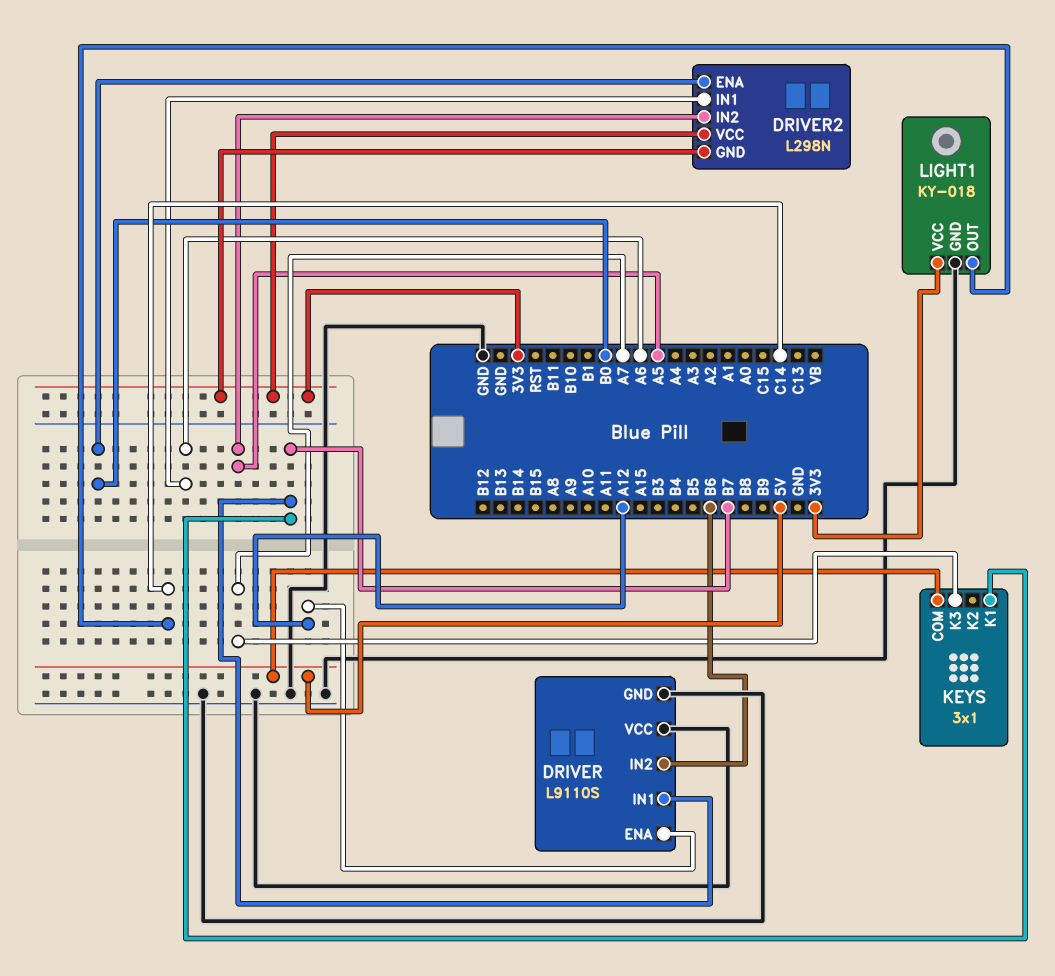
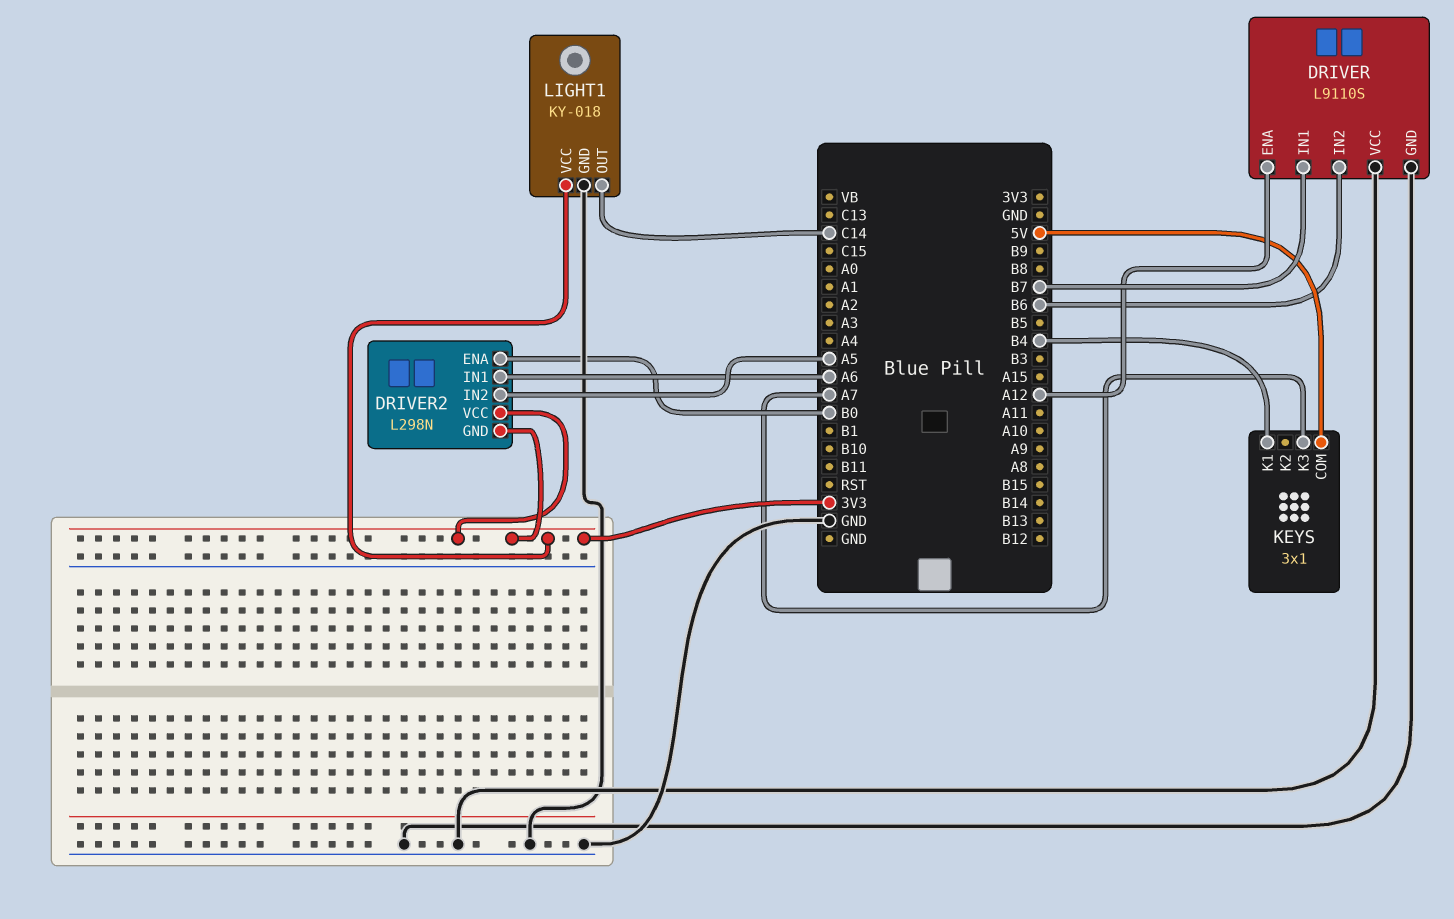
KEYS pin K1: B7 -> B4

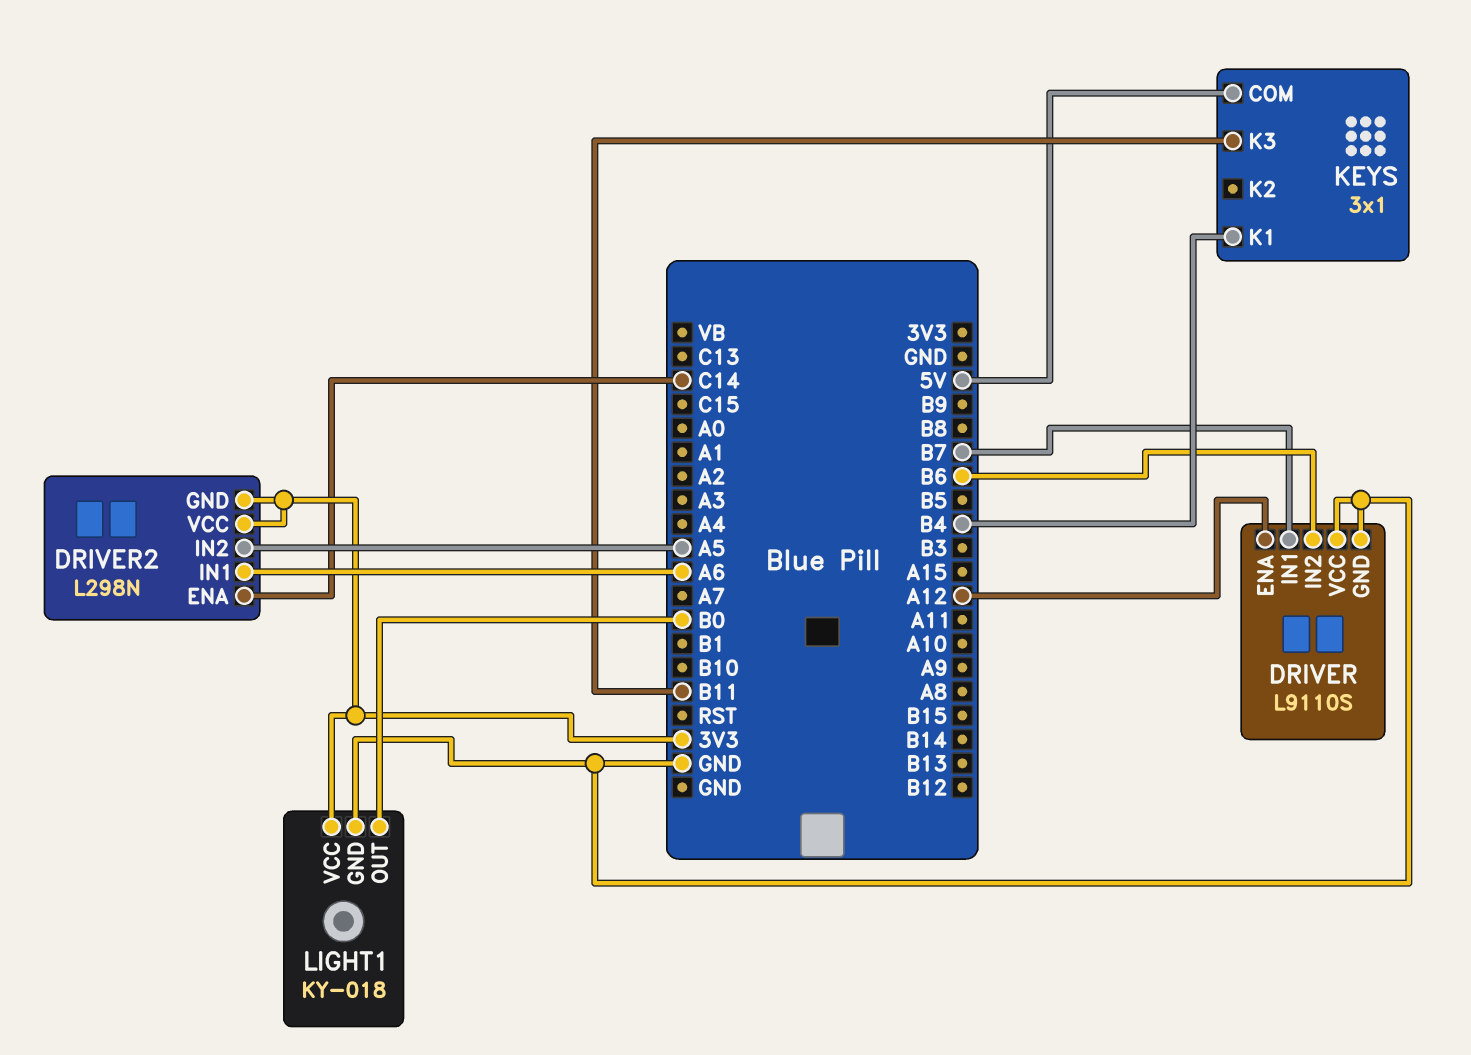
DRIVER2 pin ENA: B0 -> C14
KEYS pin K3: A7 -> B11
LIGHT1 pin OUT: C14 -> B0

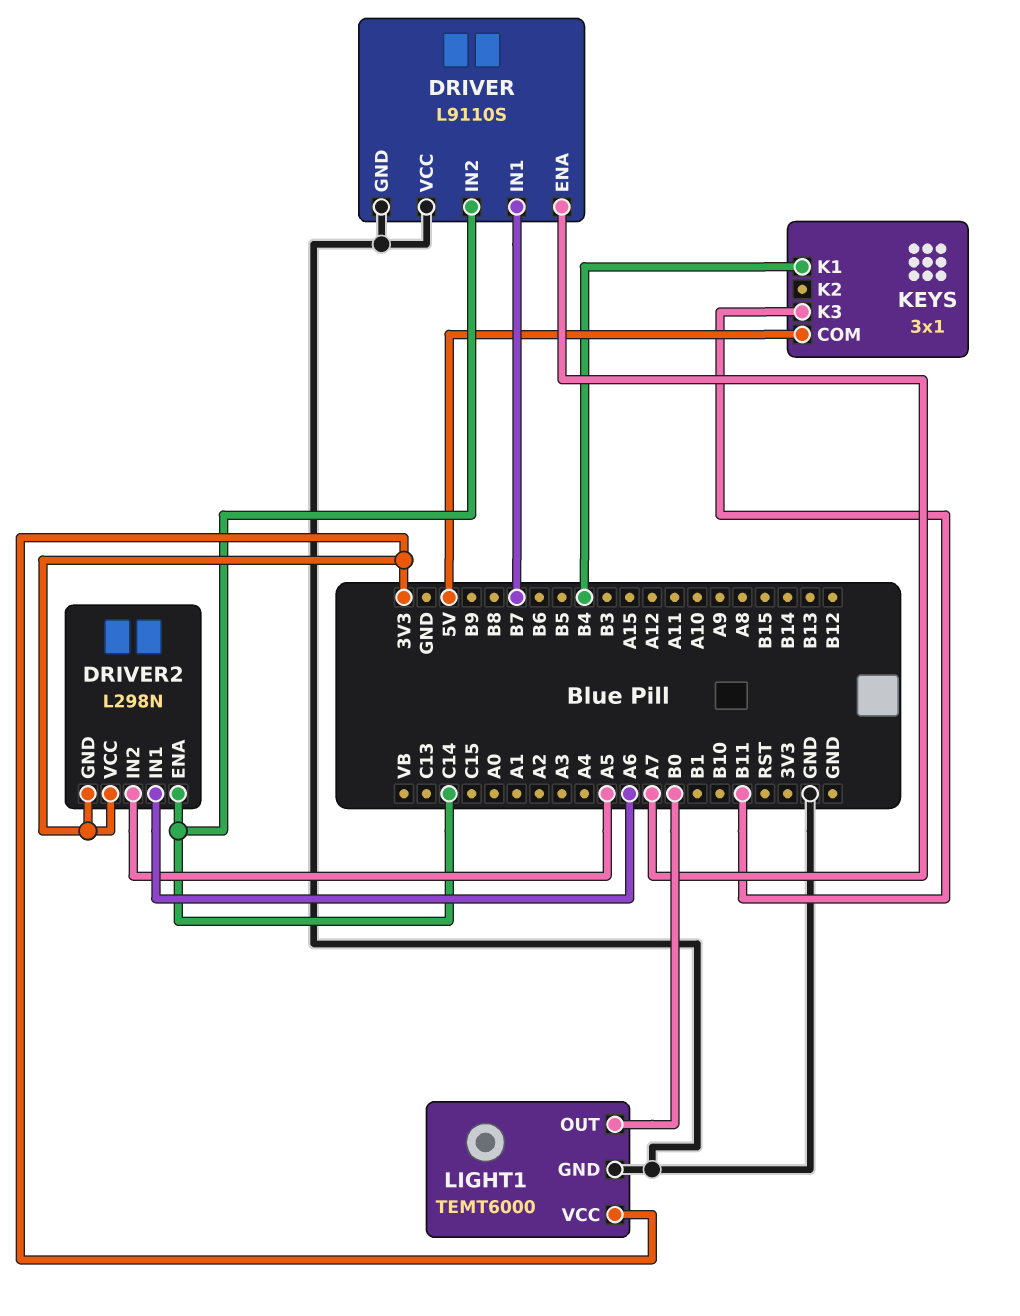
DRIVER pin ENA: A12 -> A7
DRIVER pin IN2: B6 -> C14
LIGHT1: KY-018 -> TEMT6000

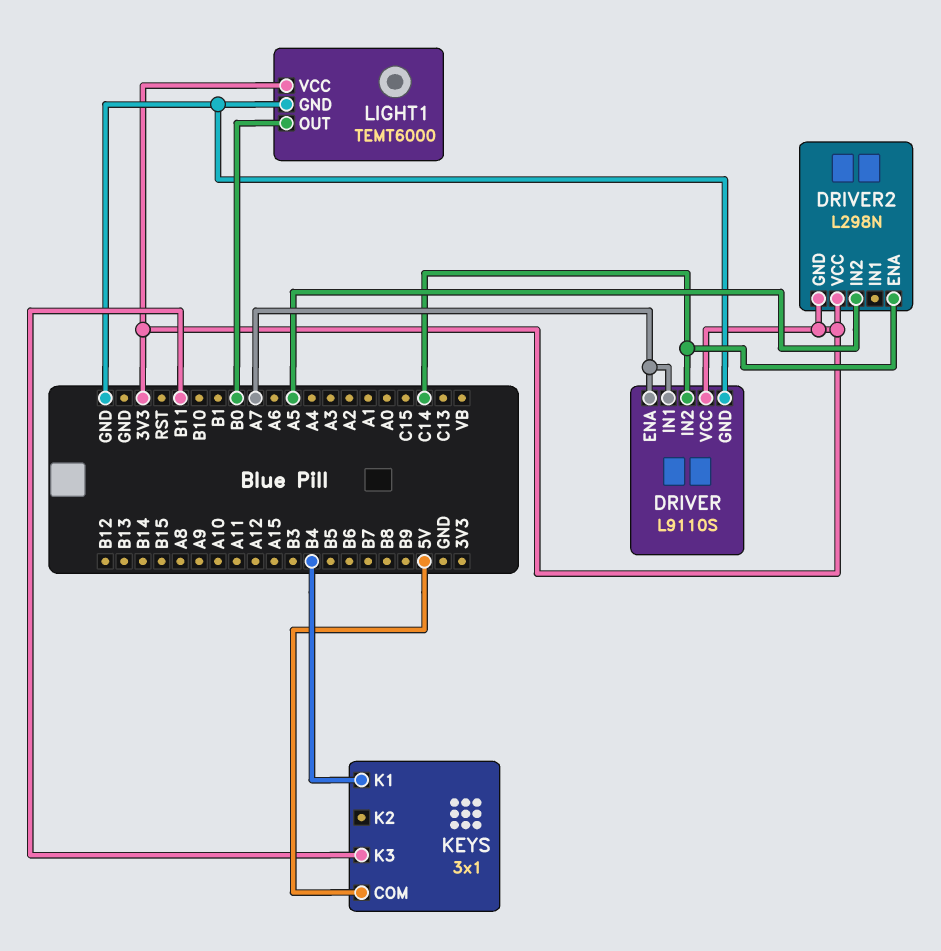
DRIVER pin IN1: B7 -> A7
DRIVER pin VCC: GND -> 3V3
DRIVER2 pin IN1: A6 -> none

